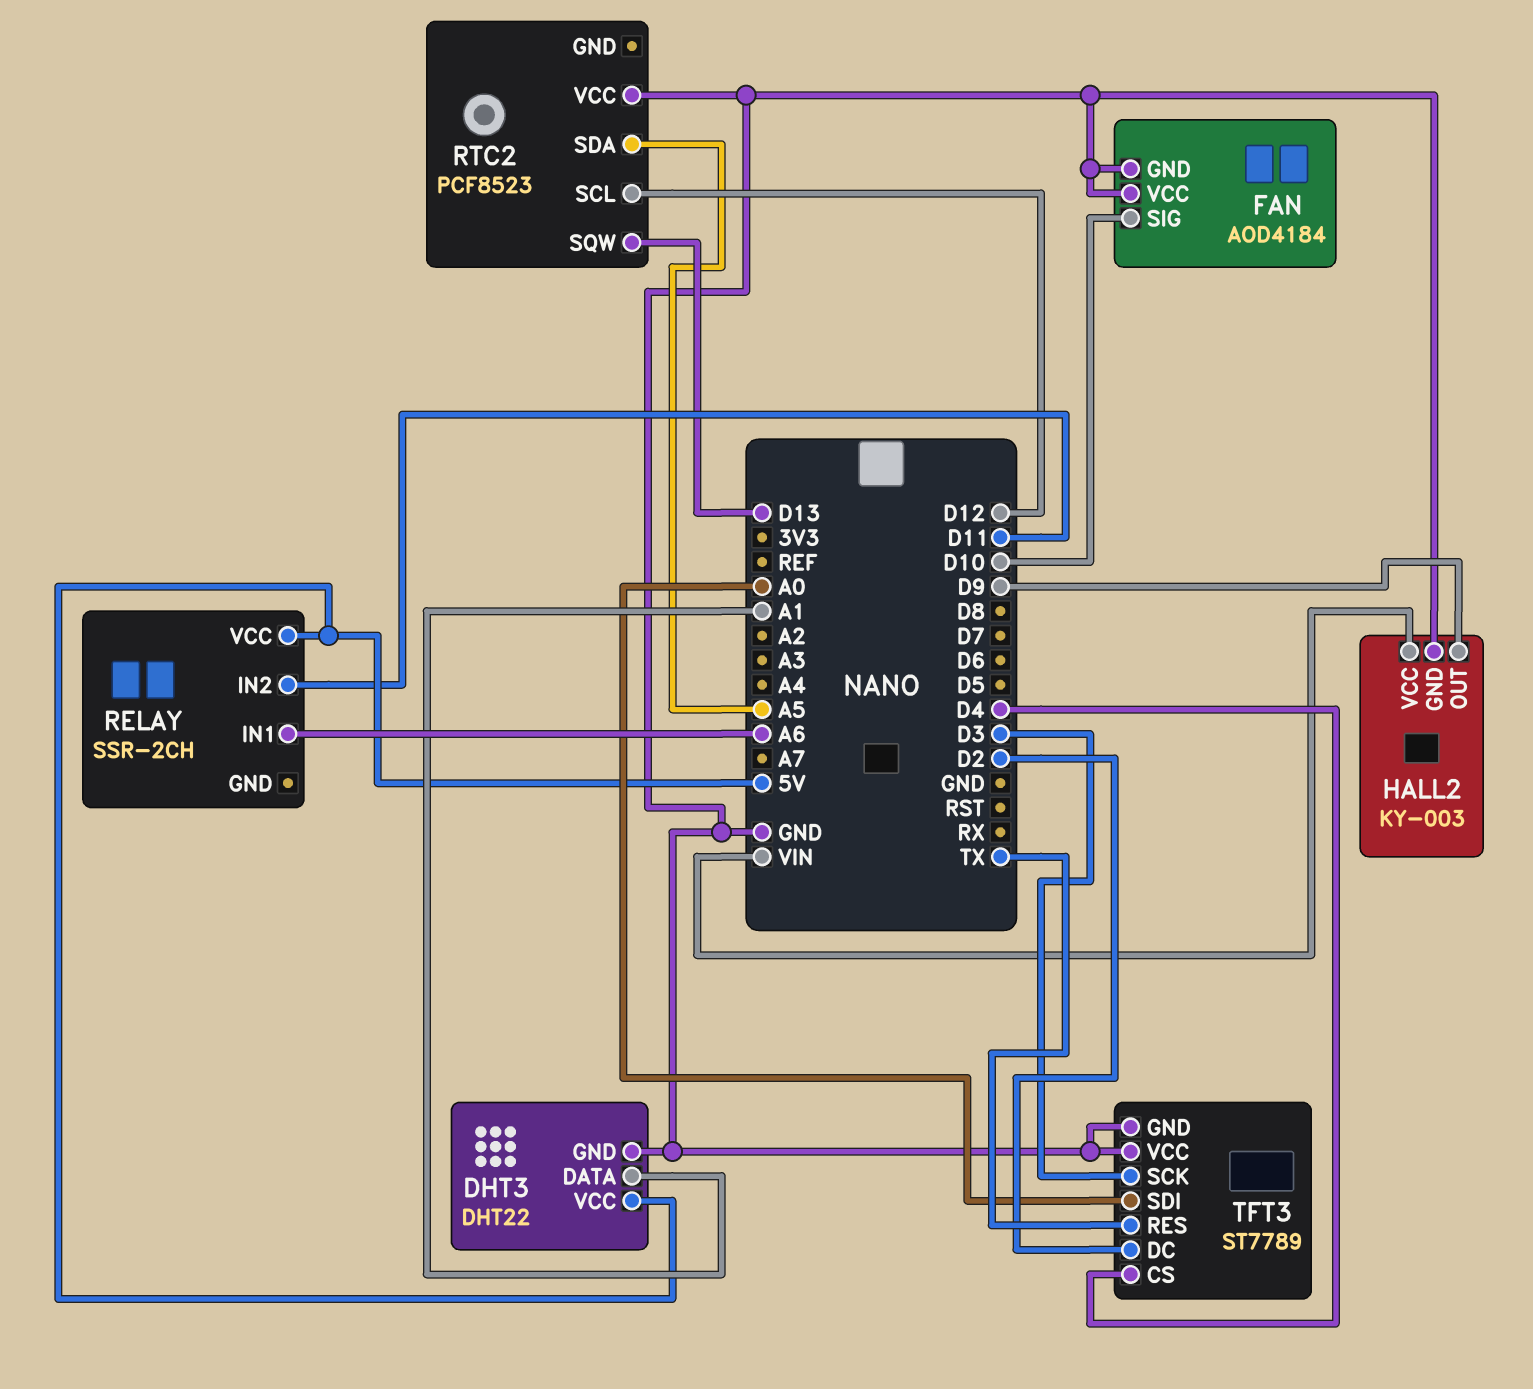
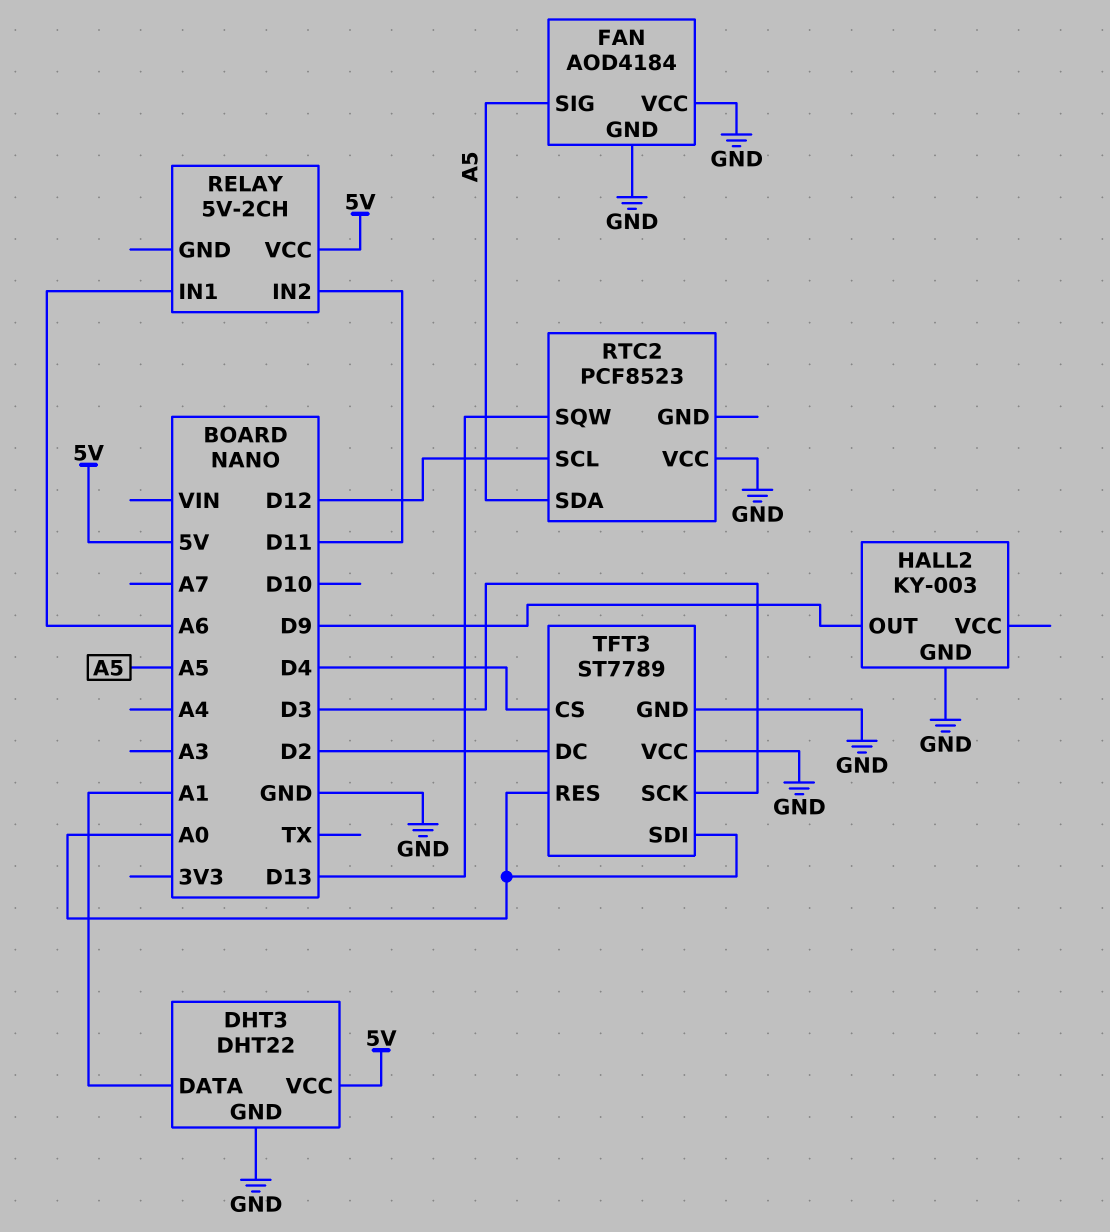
FAN pin SIG: D10 -> A5
HALL2 pin VCC: VIN -> none
RELAY: SSR-2CH -> 5V-2CH
TFT3 pin RES: TX -> A0

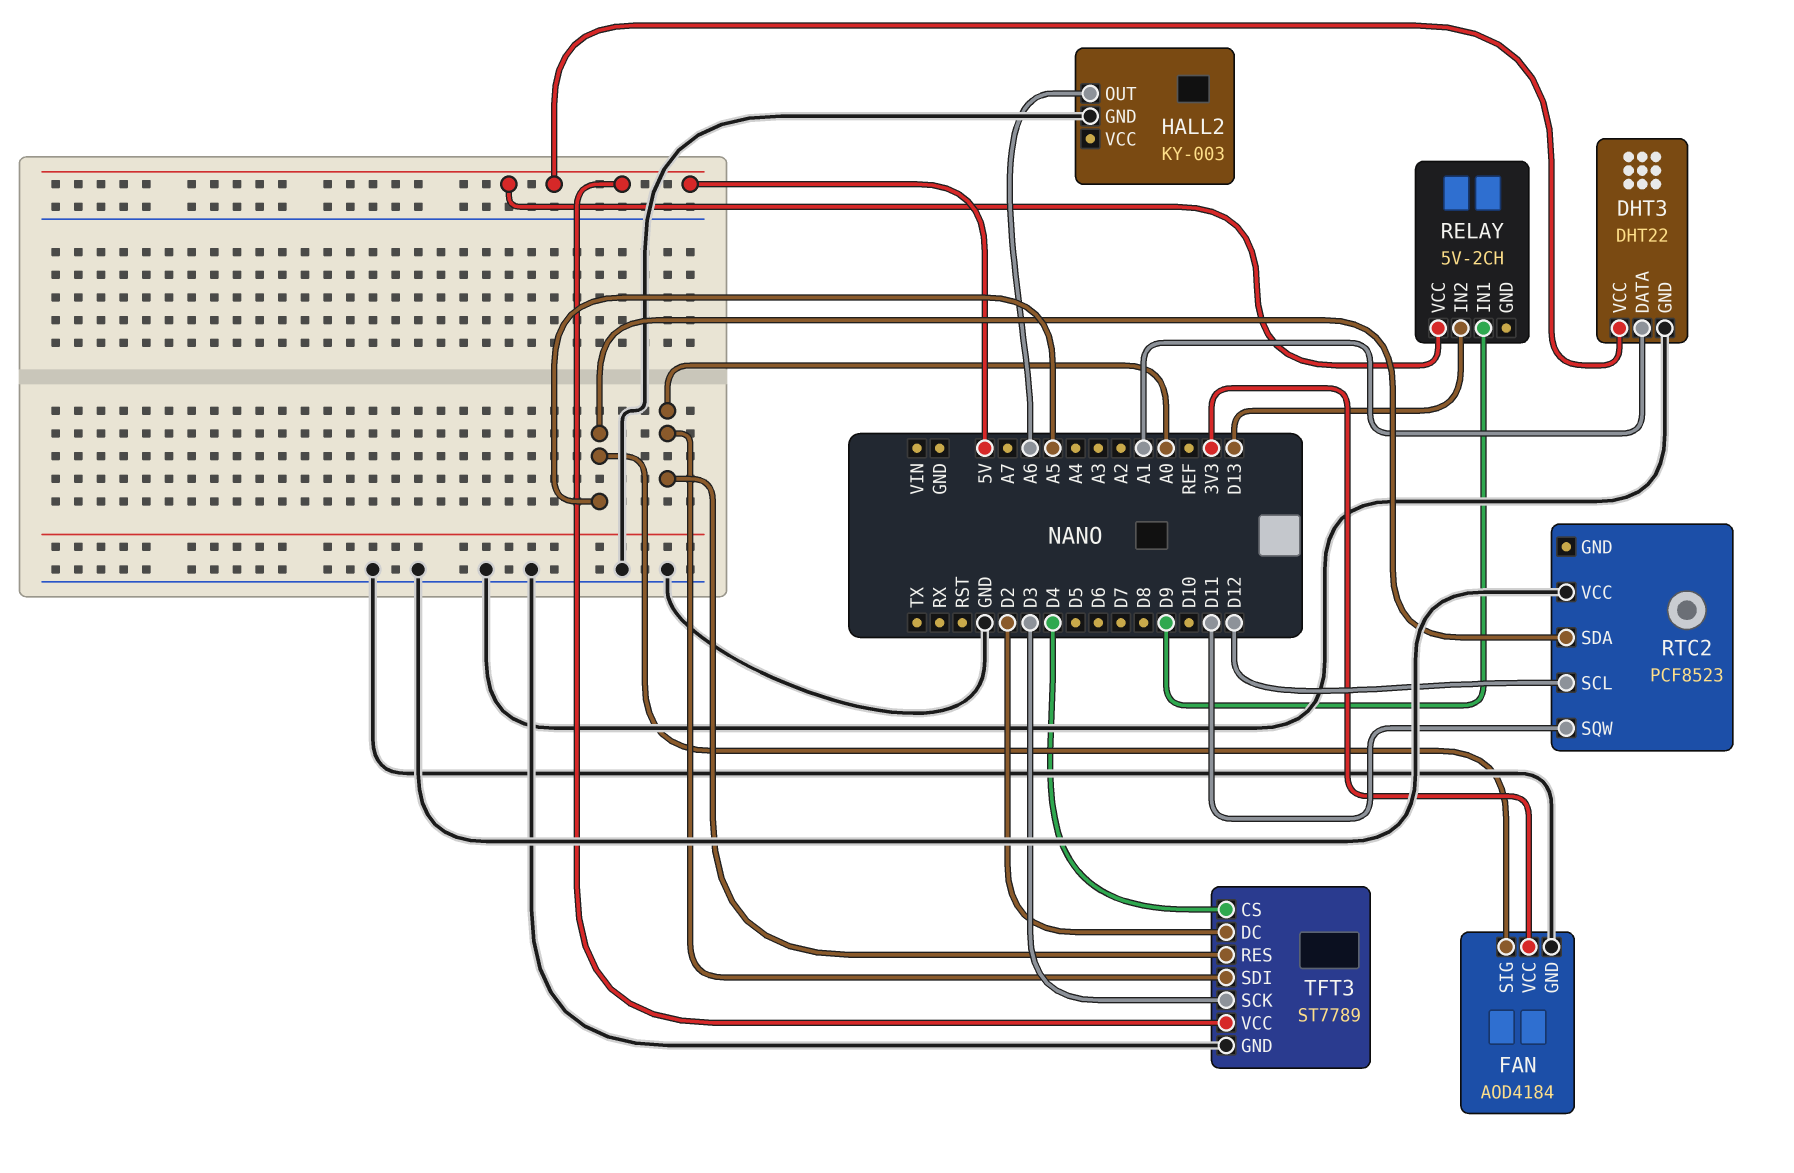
FAN pin VCC: GND -> 3V3
HALL2 pin OUT: D9 -> A6
RELAY pin IN1: A6 -> D9
RELAY pin IN2: D11 -> D13
RTC2 pin SQW: D13 -> D11
TFT3 pin VCC: GND -> 5V

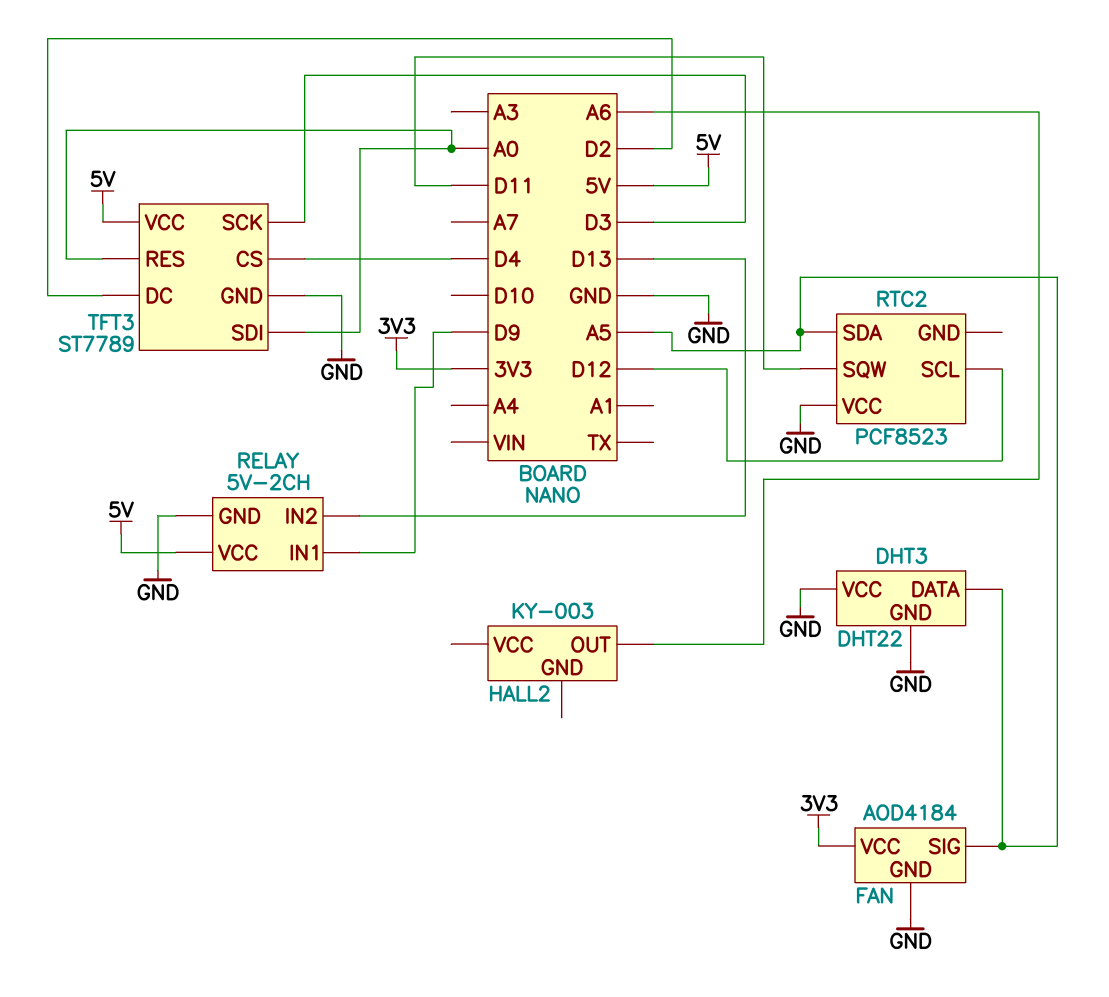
DHT3 pin DATA: A1 -> A5
DHT3 pin VCC: 5V -> GND
HALL2 pin GND: GND -> none
RELAY pin GND: none -> GND

